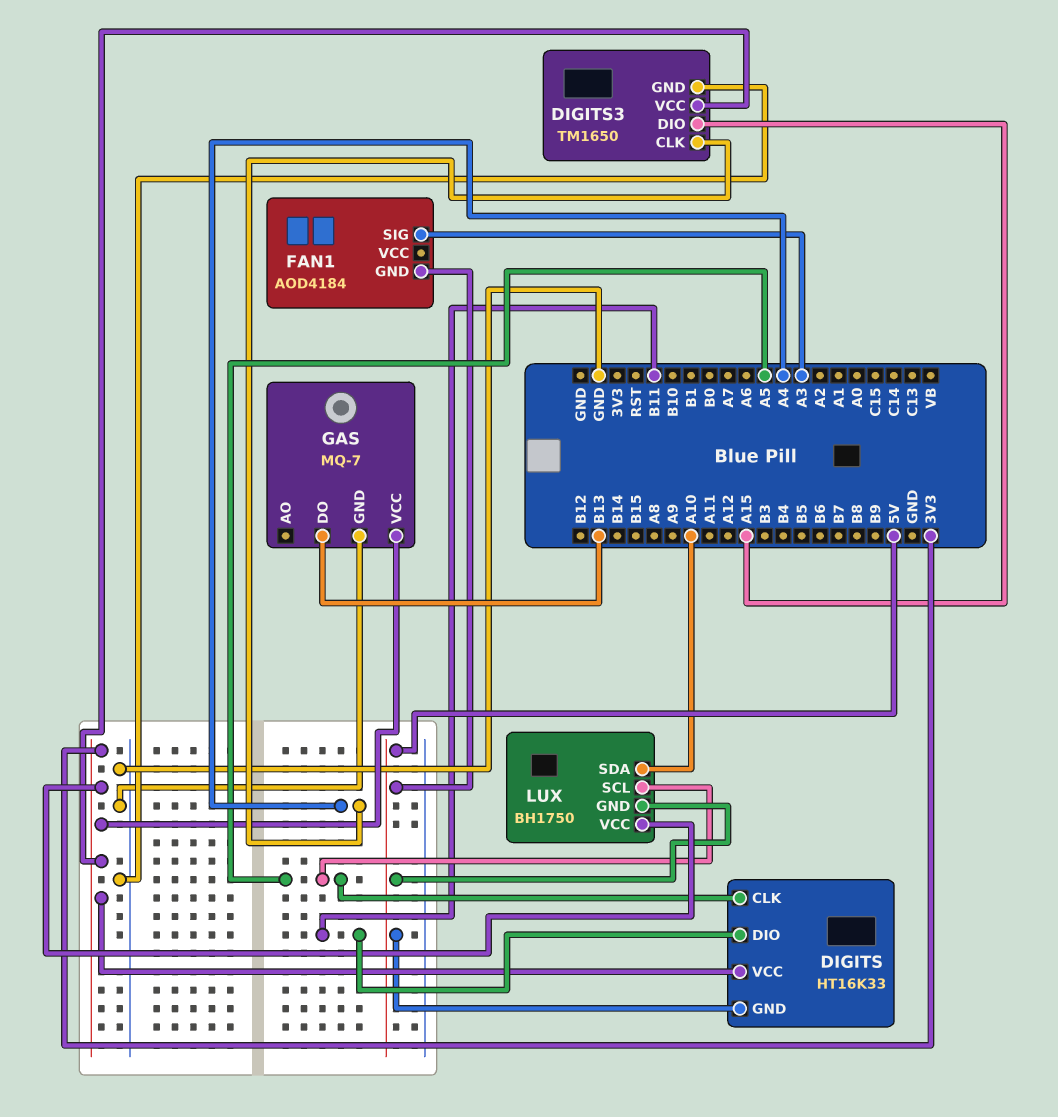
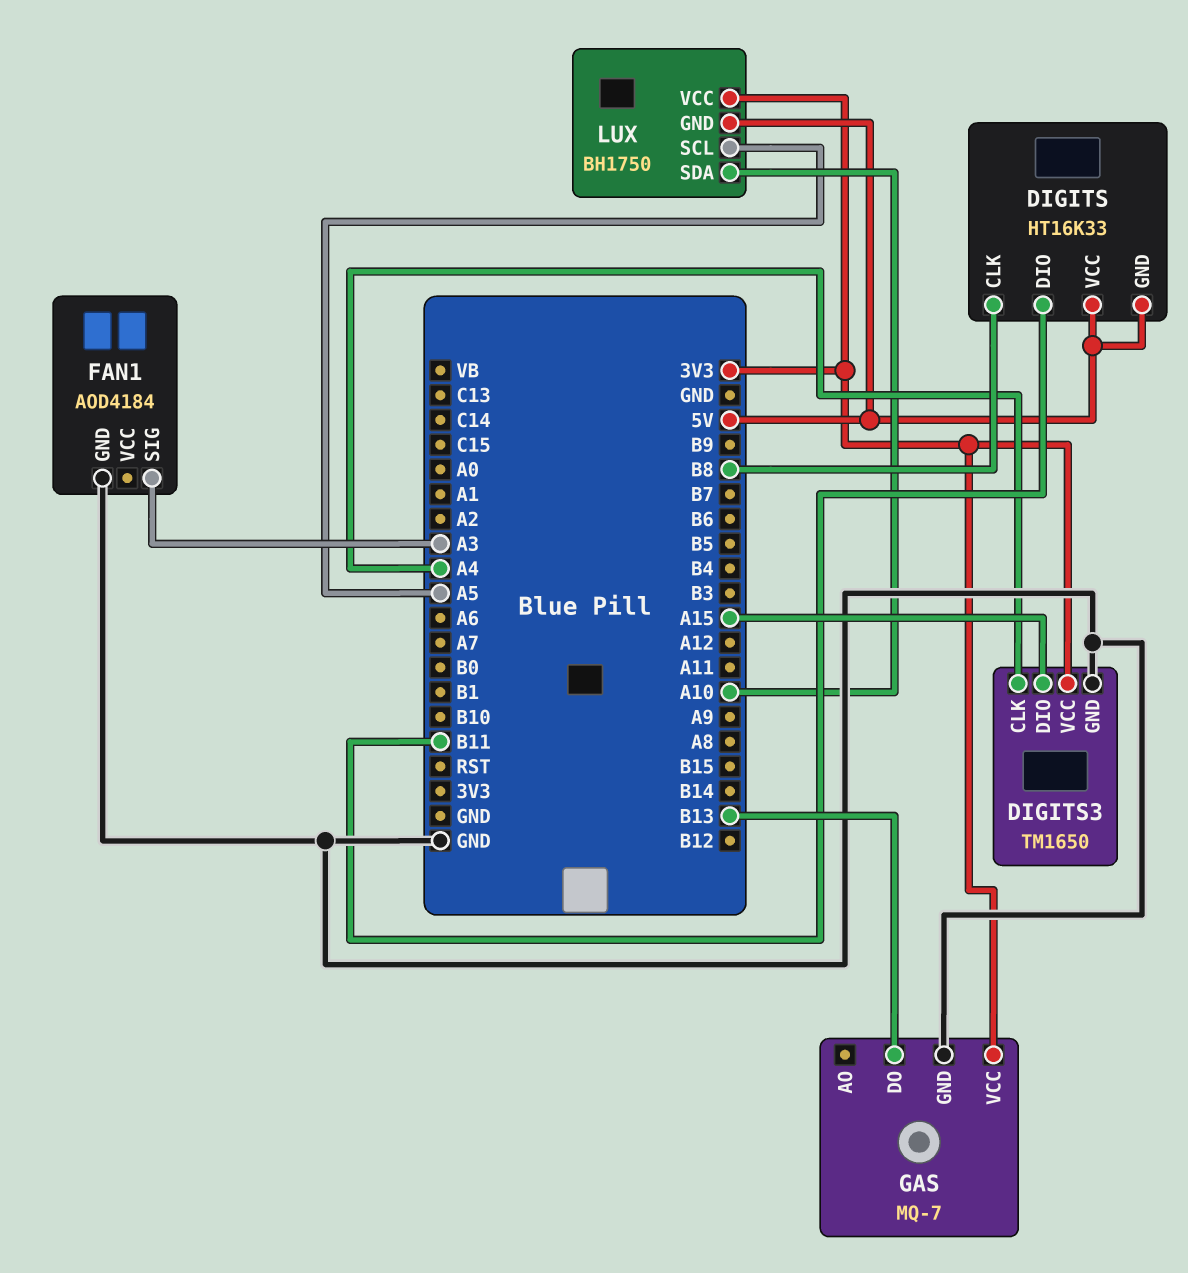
DIGITS pin CLK: A5 -> B8
DIGITS pin VCC: 3V3 -> 5V
FAN1 pin GND: 5V -> GND

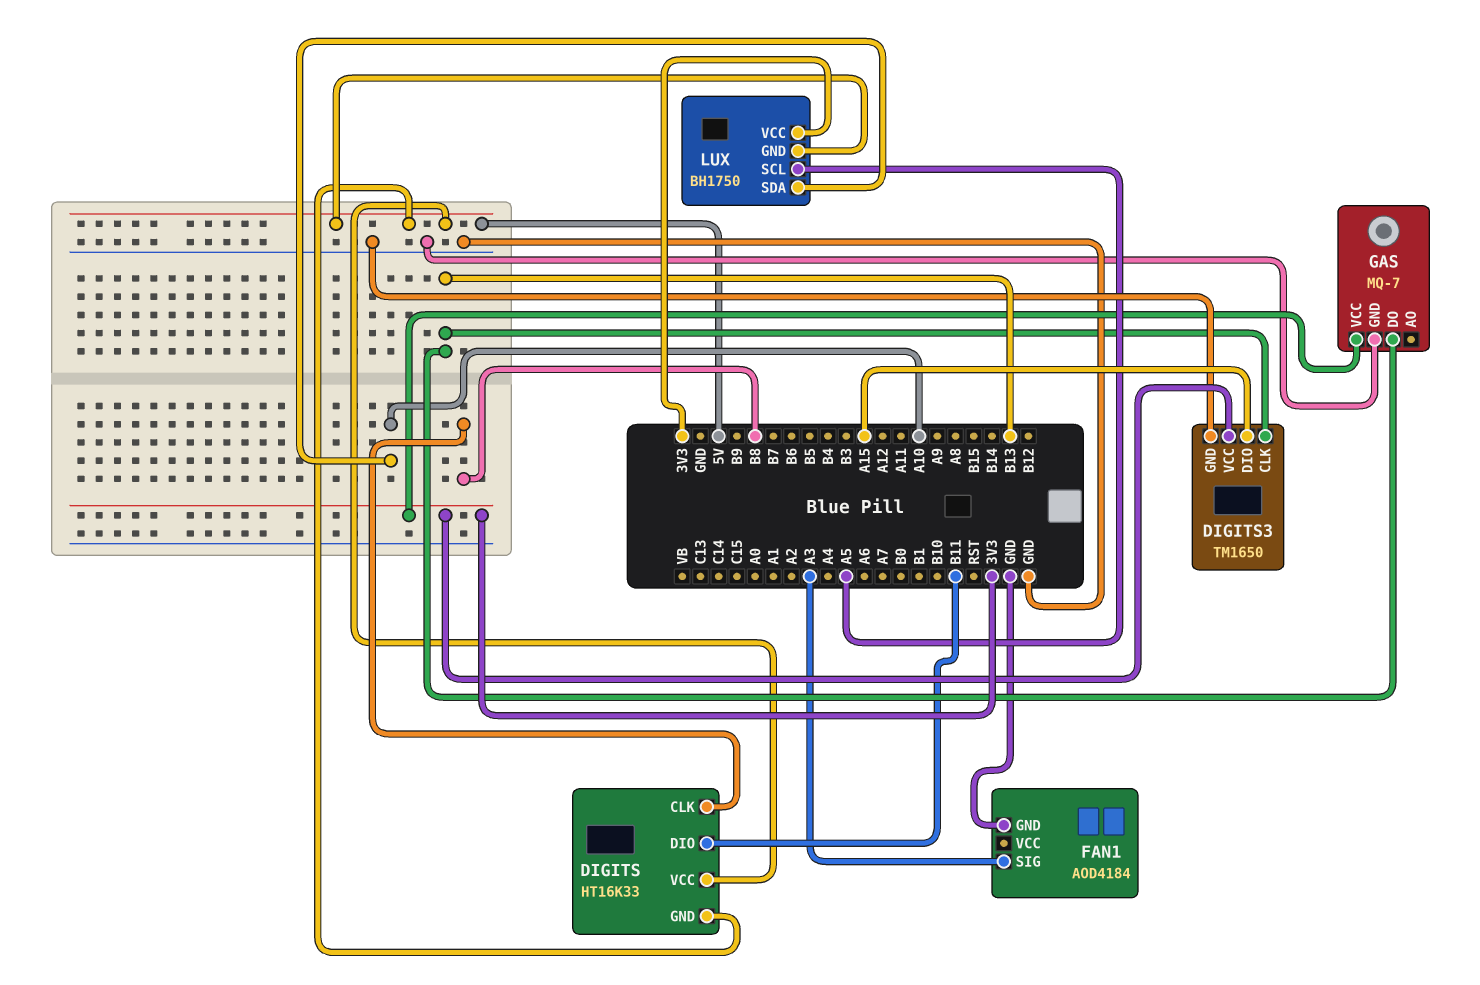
DIGITS3 pin CLK: A4 -> B13

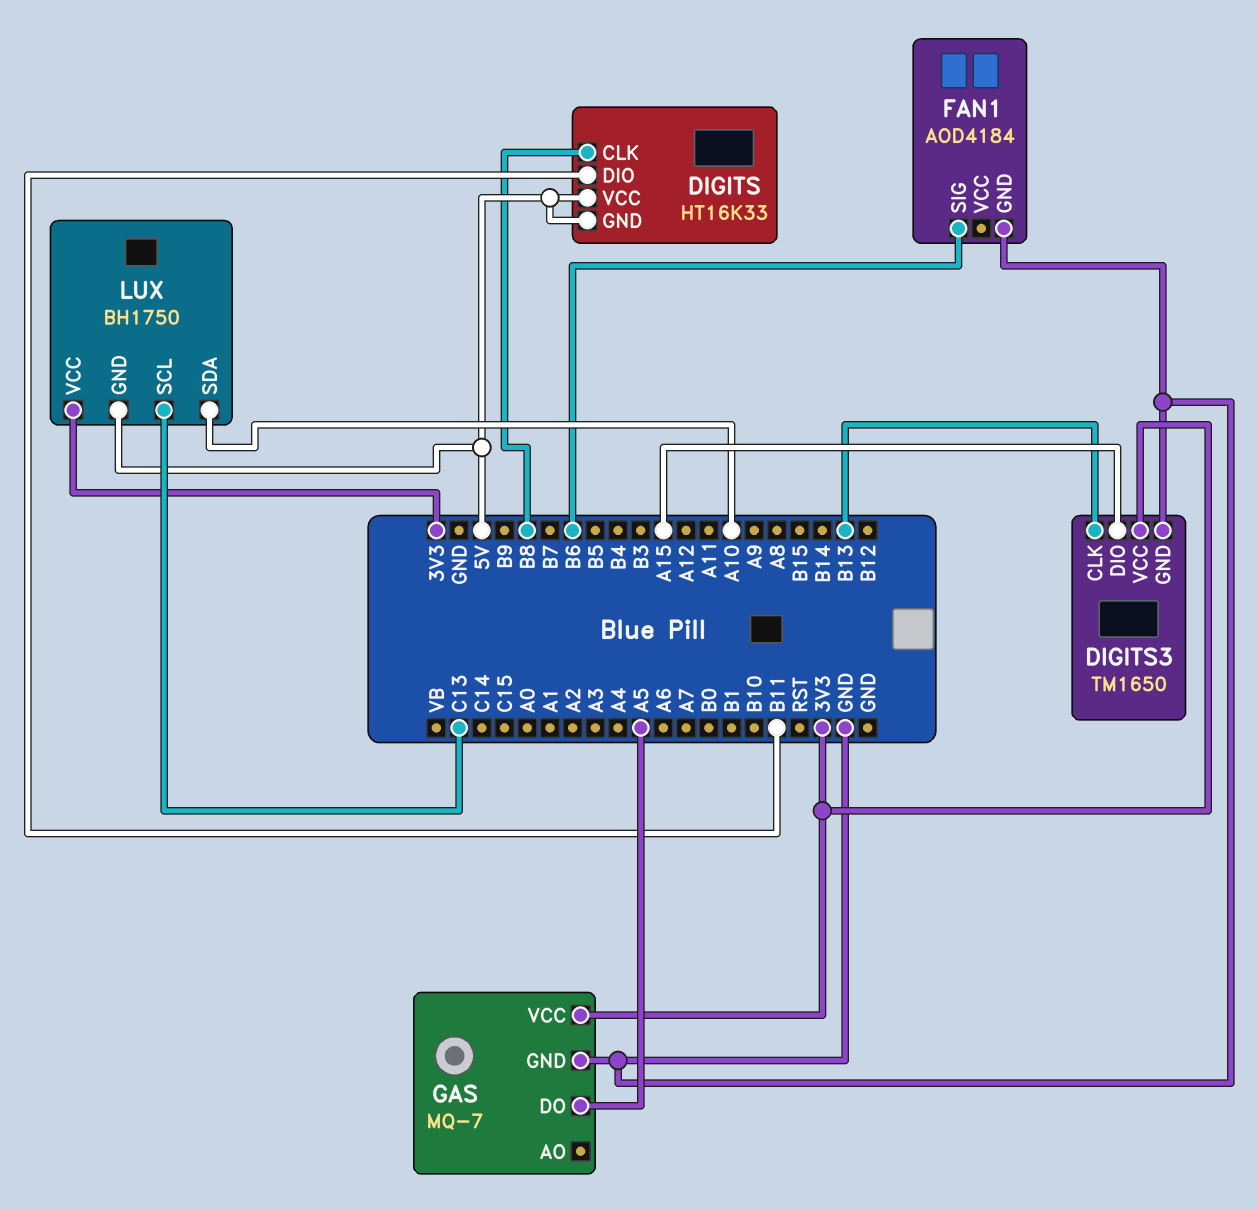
FAN1 pin SIG: A3 -> B6
GAS pin DO: B13 -> A5
LUX pin SCL: A5 -> C13

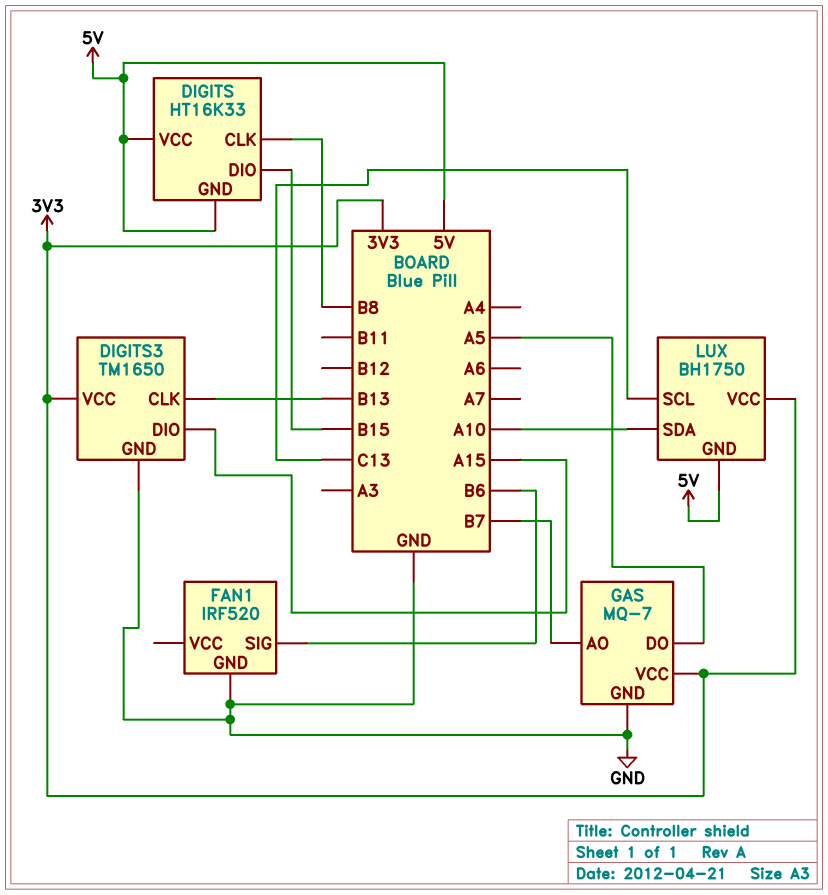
DIGITS pin DIO: B11 -> B15
FAN1: AOD4184 -> IRF520
GAS pin AO: none -> B7

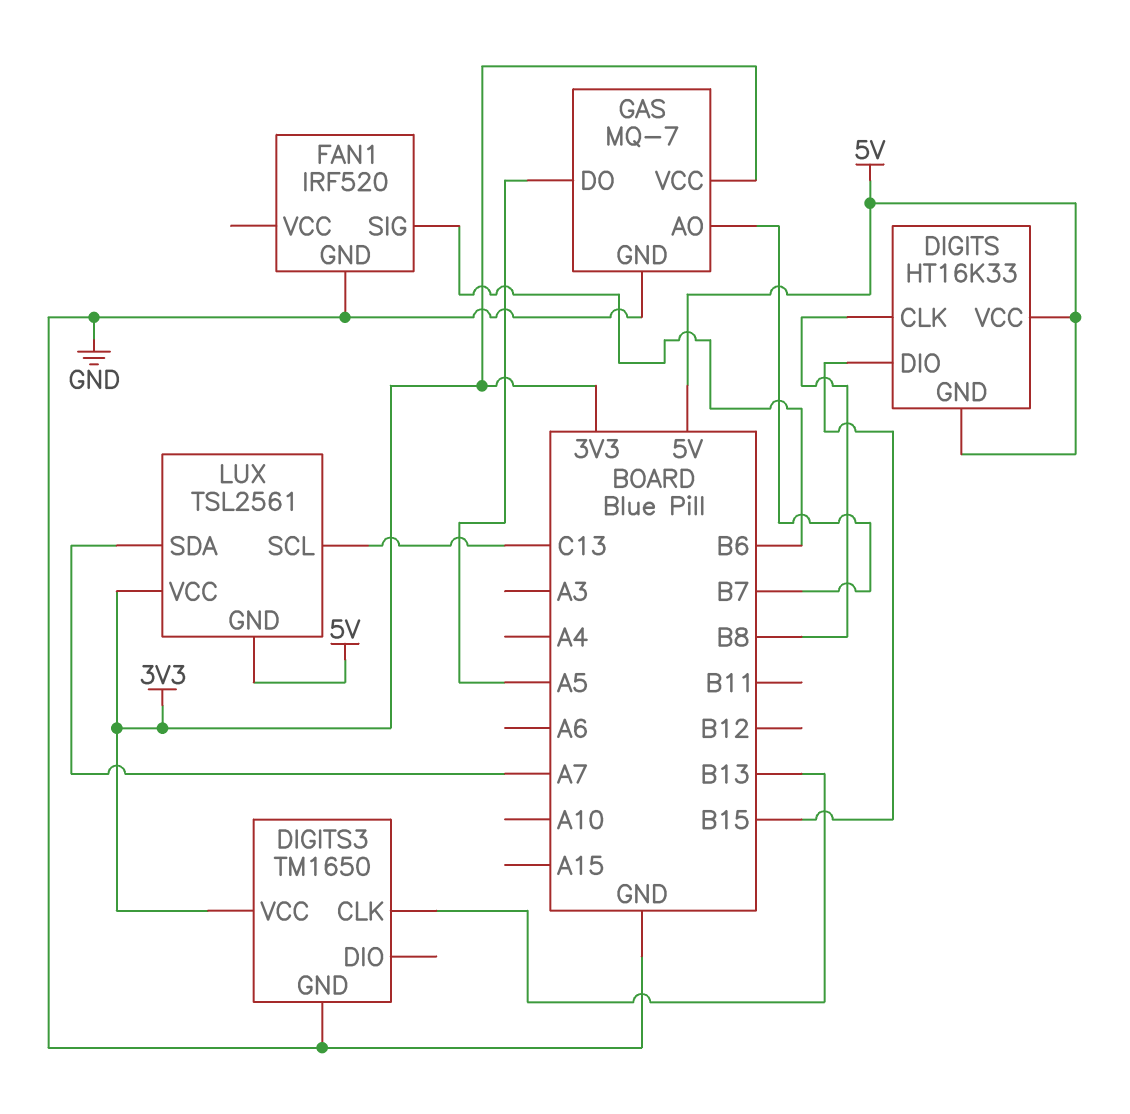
DIGITS3 pin DIO: A15 -> none
LUX: BH1750 -> TSL2561
LUX pin SDA: A10 -> A7

